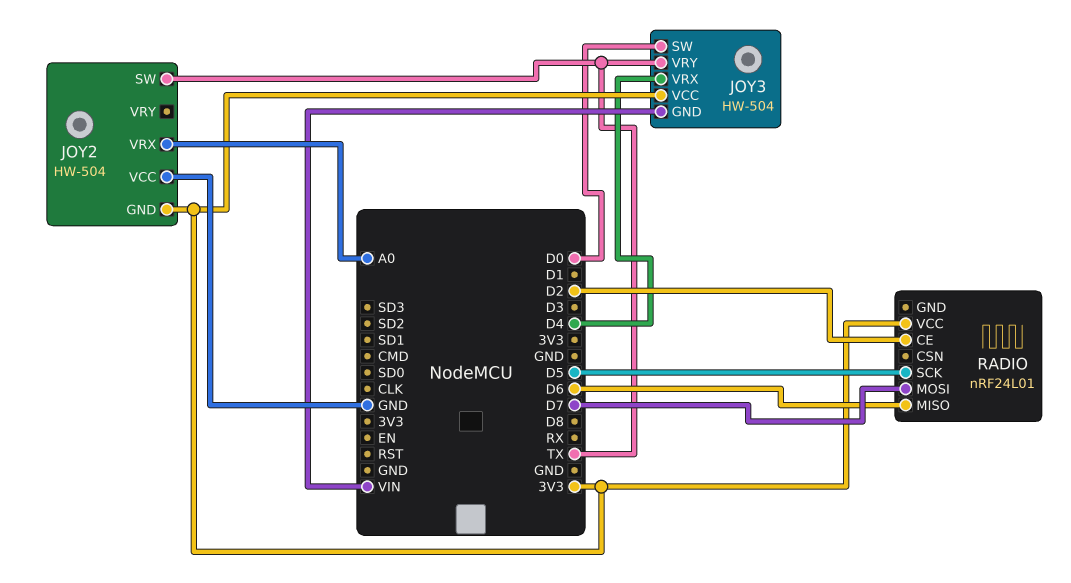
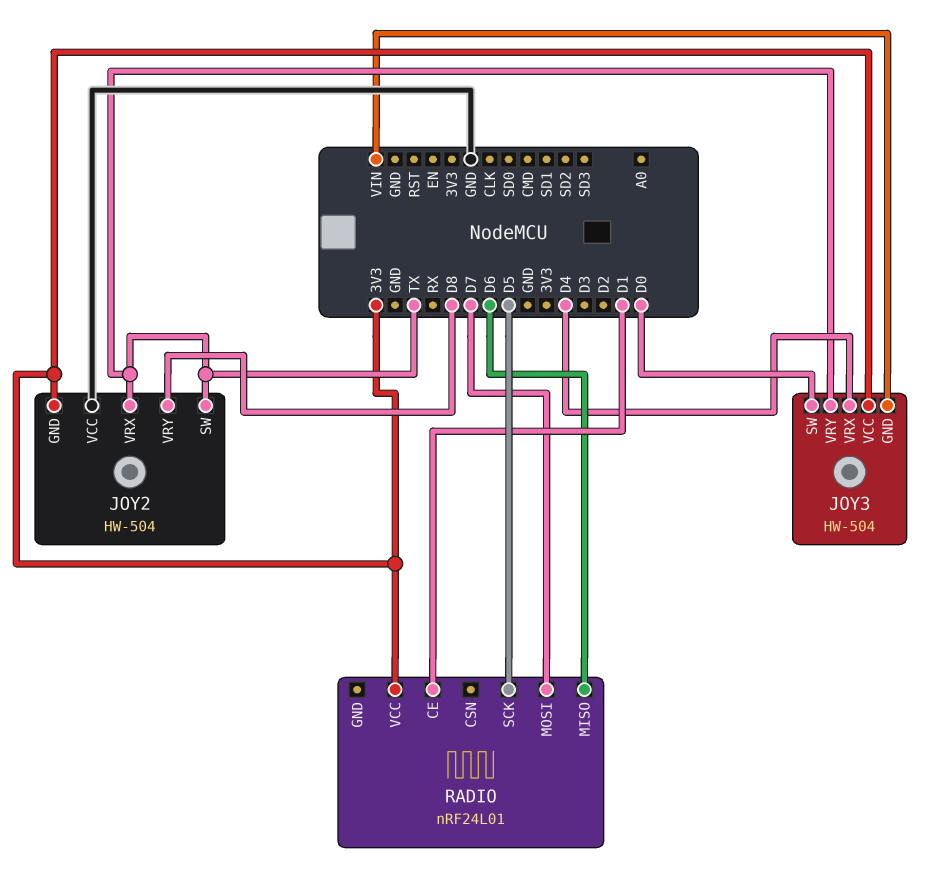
JOY2 pin VRX: A0 -> TX
JOY2 pin VRY: none -> D8
RADIO pin CE: D2 -> D1

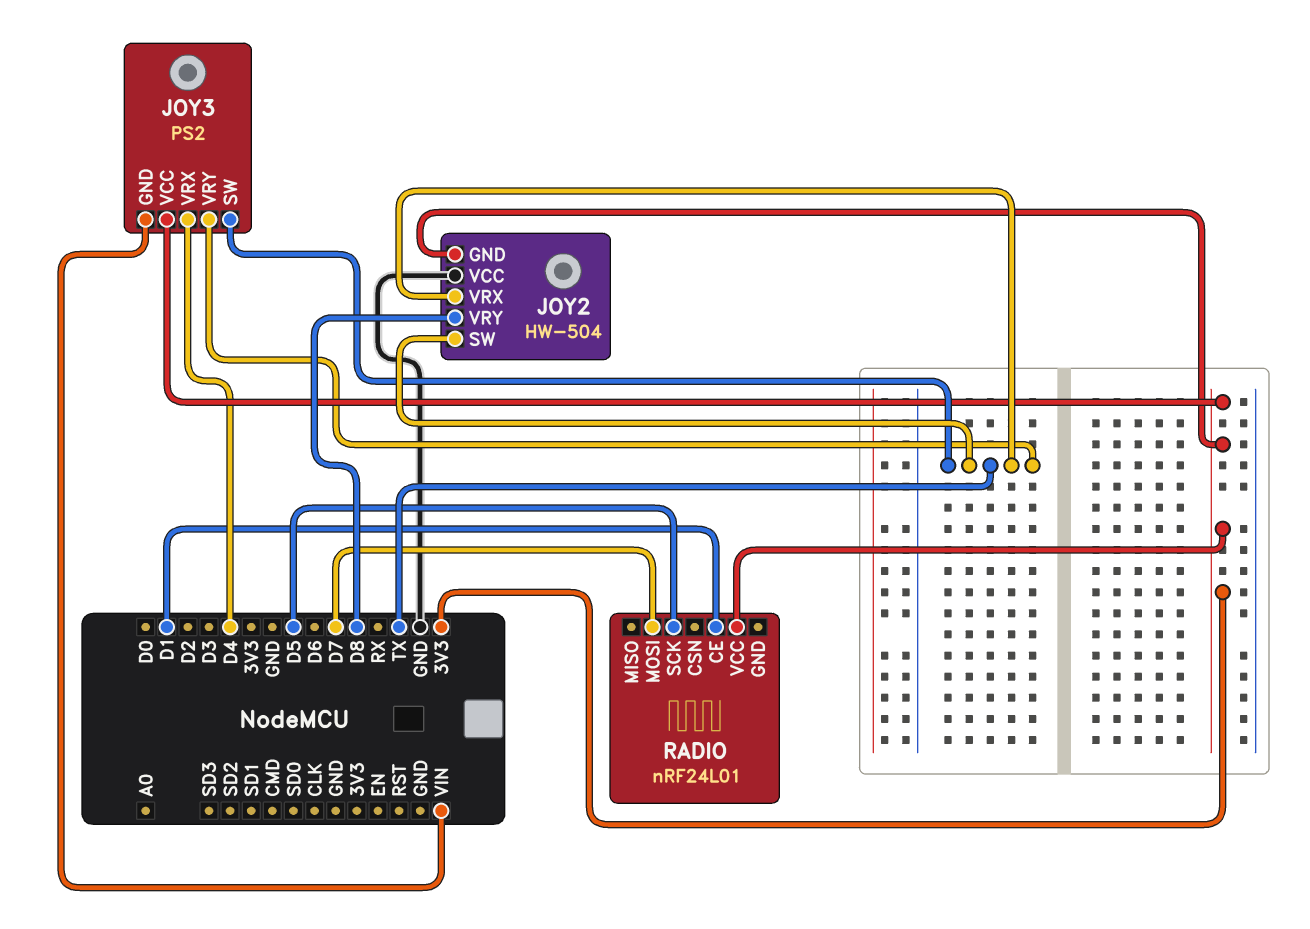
JOY3: HW-504 -> PS2
JOY3 pin SW: D0 -> TX
RADIO pin MISO: D6 -> none

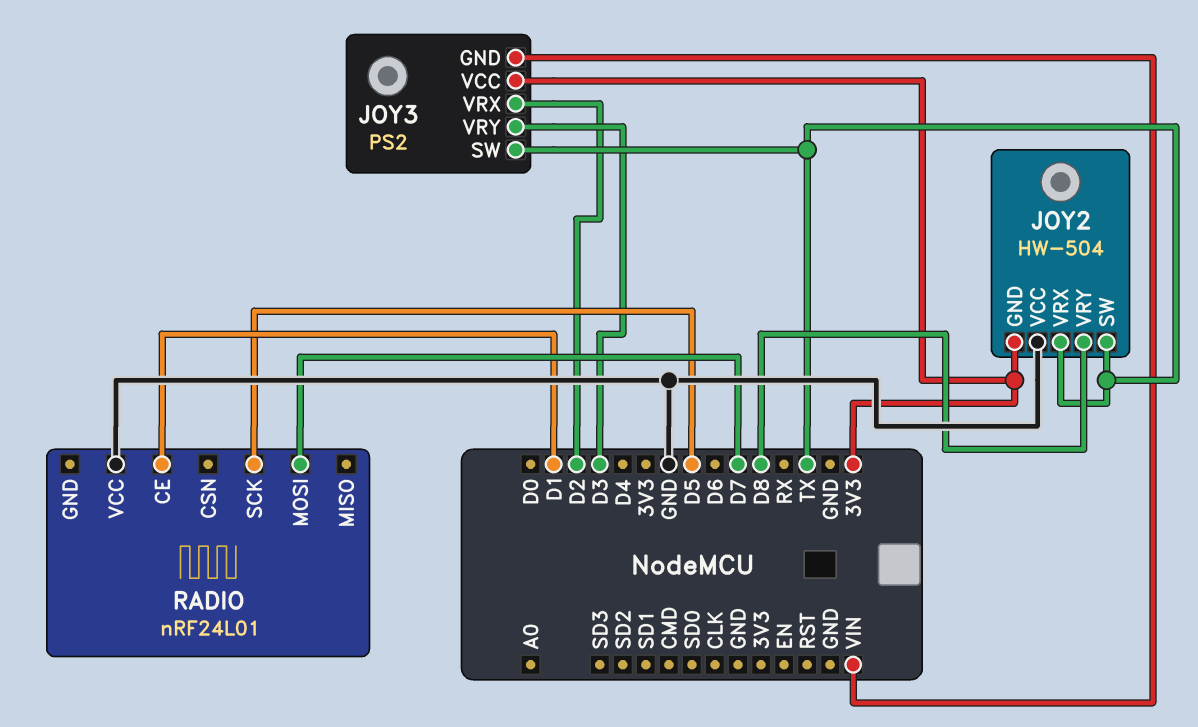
JOY3 pin VRX: D4 -> D2
JOY3 pin VRY: TX -> D3
RADIO pin VCC: 3V3 -> GND

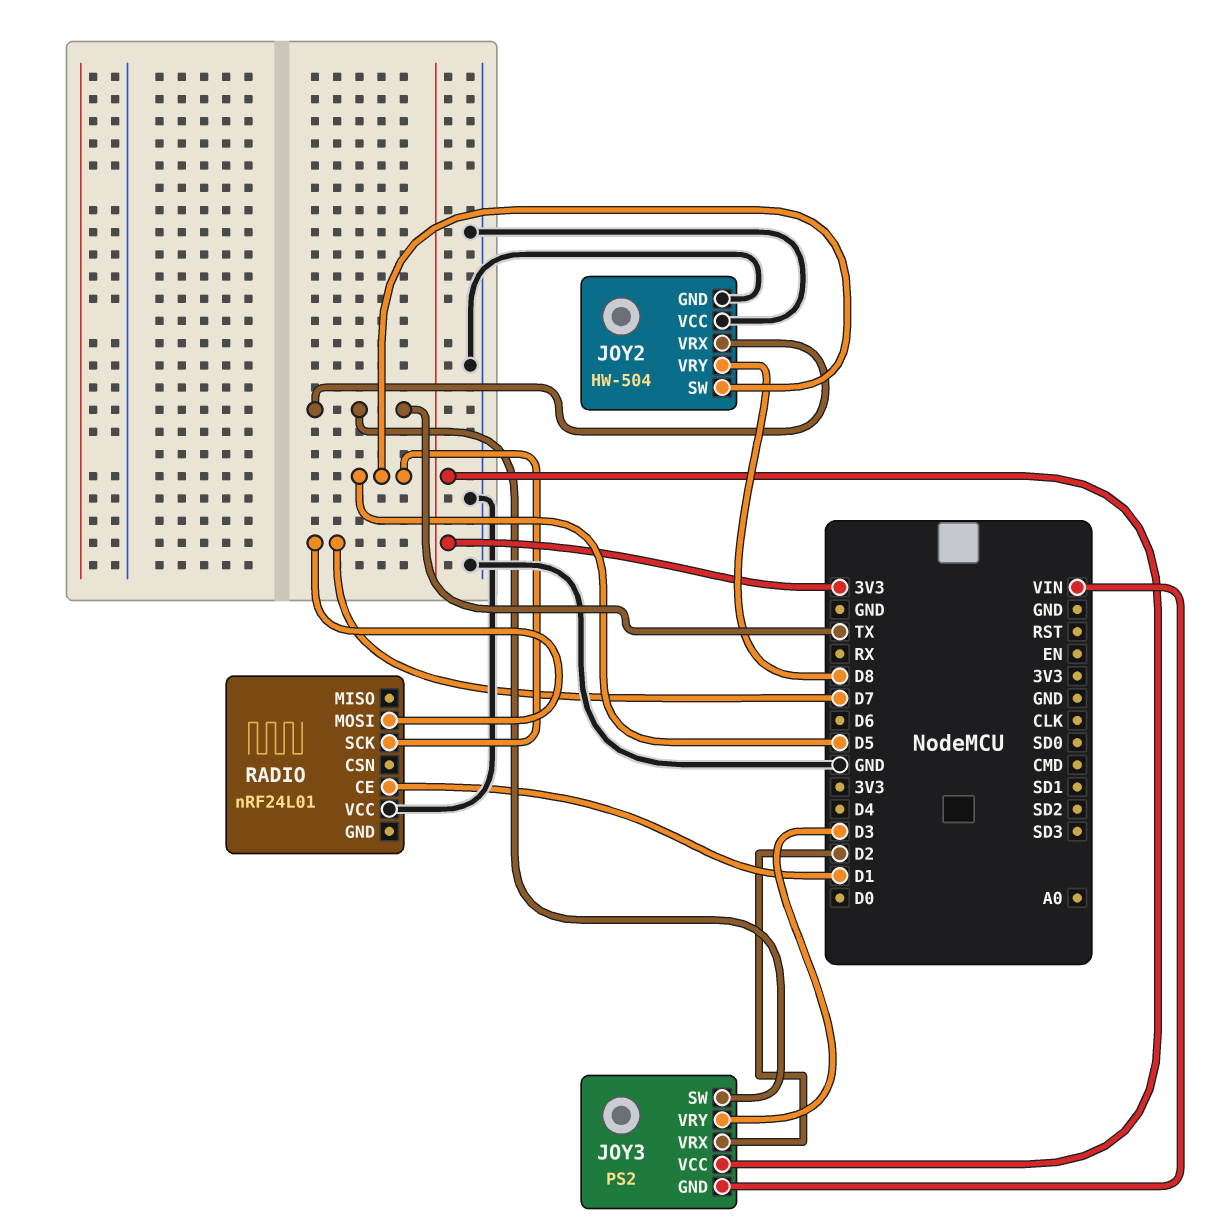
JOY2 pin GND: 3V3 -> GND
JOY2 pin SW: TX -> D5

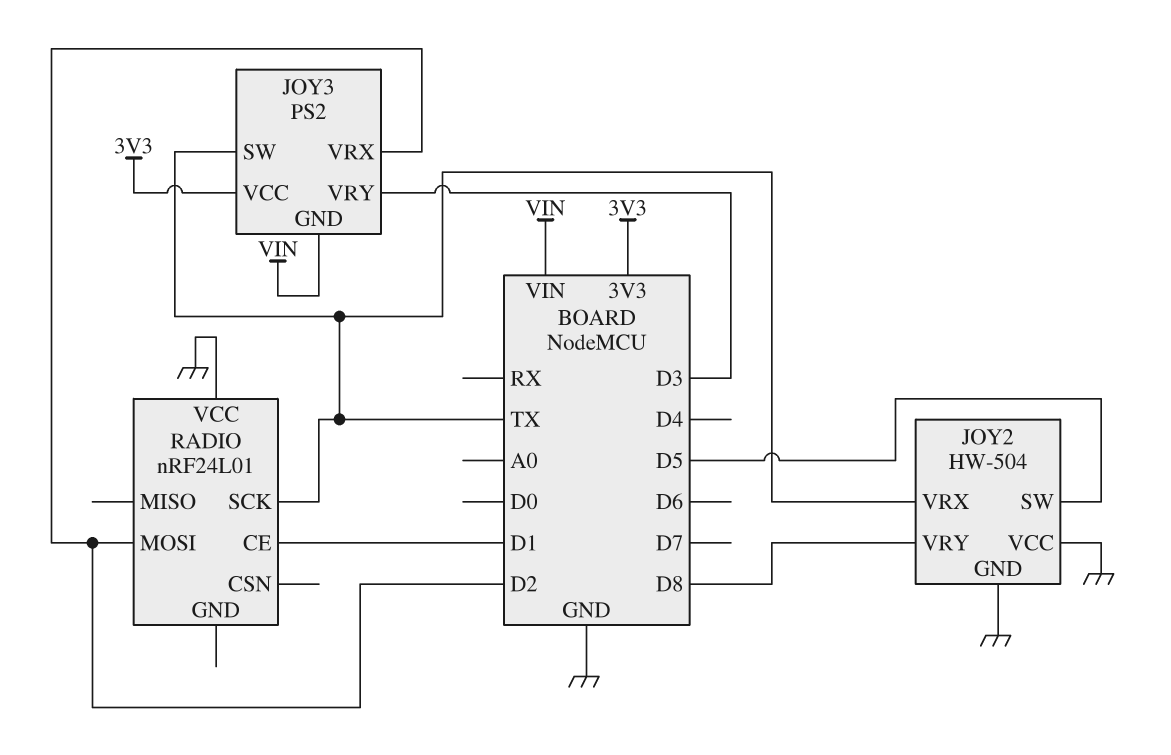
RADIO pin MOSI: D7 -> D2
RADIO pin SCK: D5 -> TX

